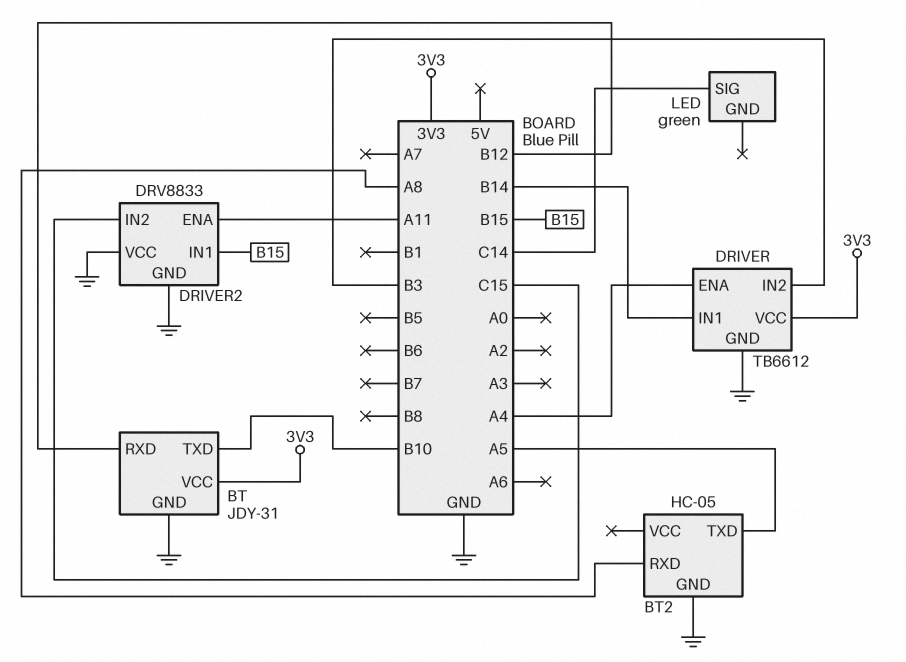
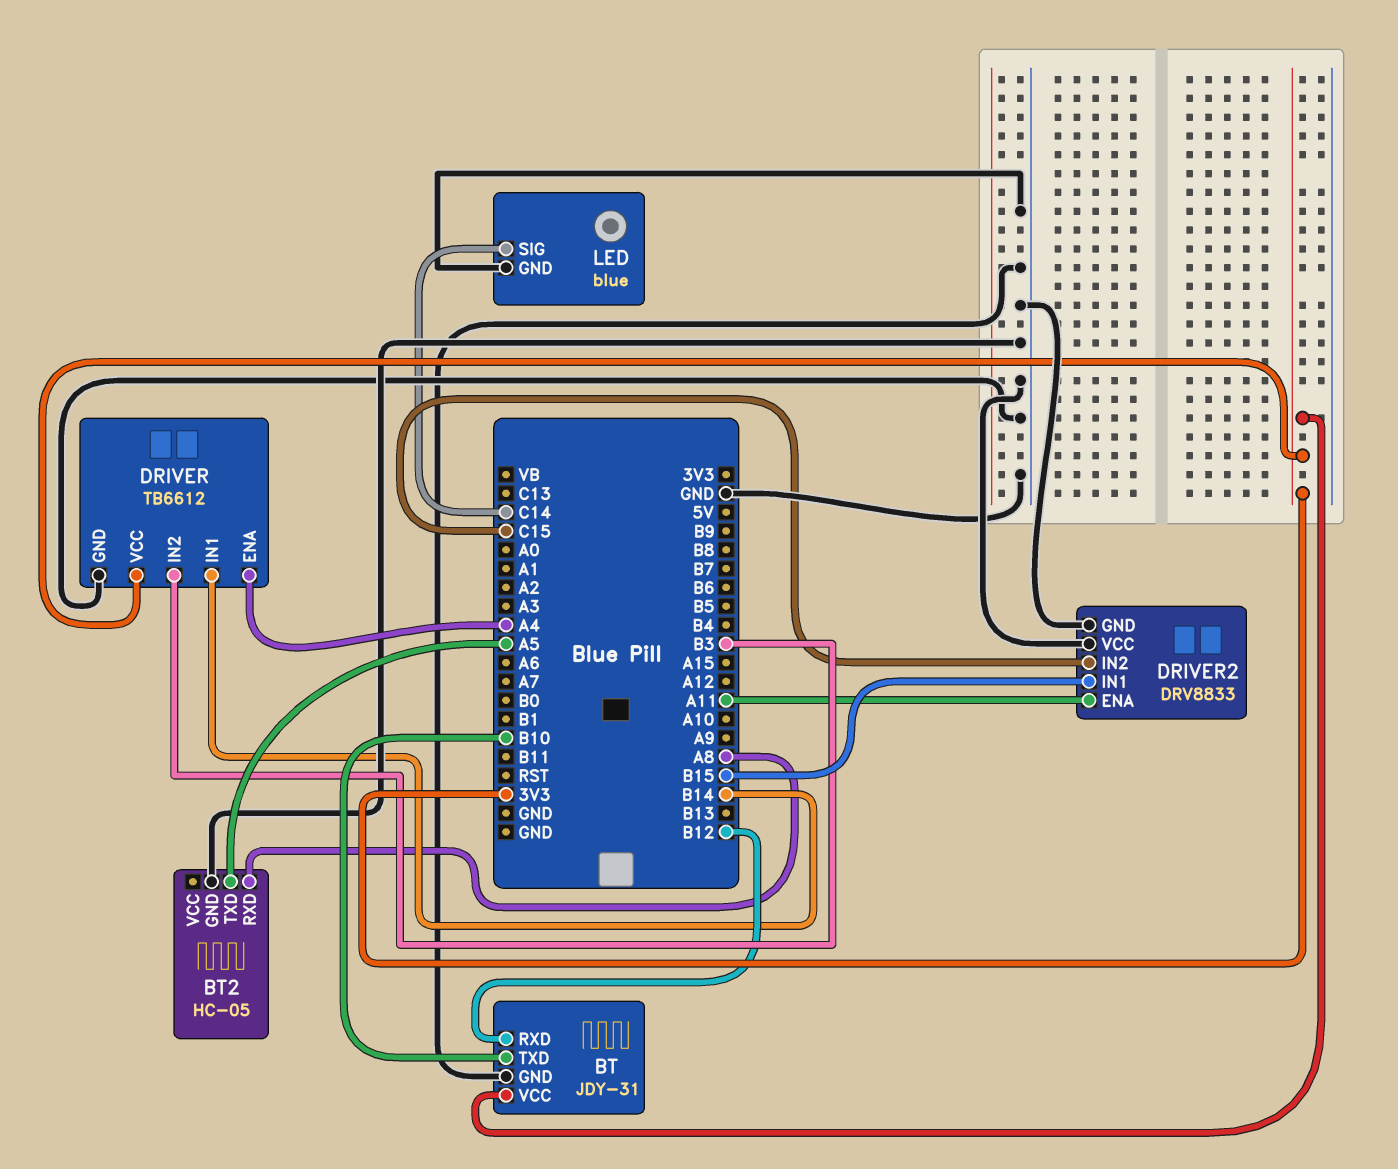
LED: green -> blue
LED pin GND: none -> GND

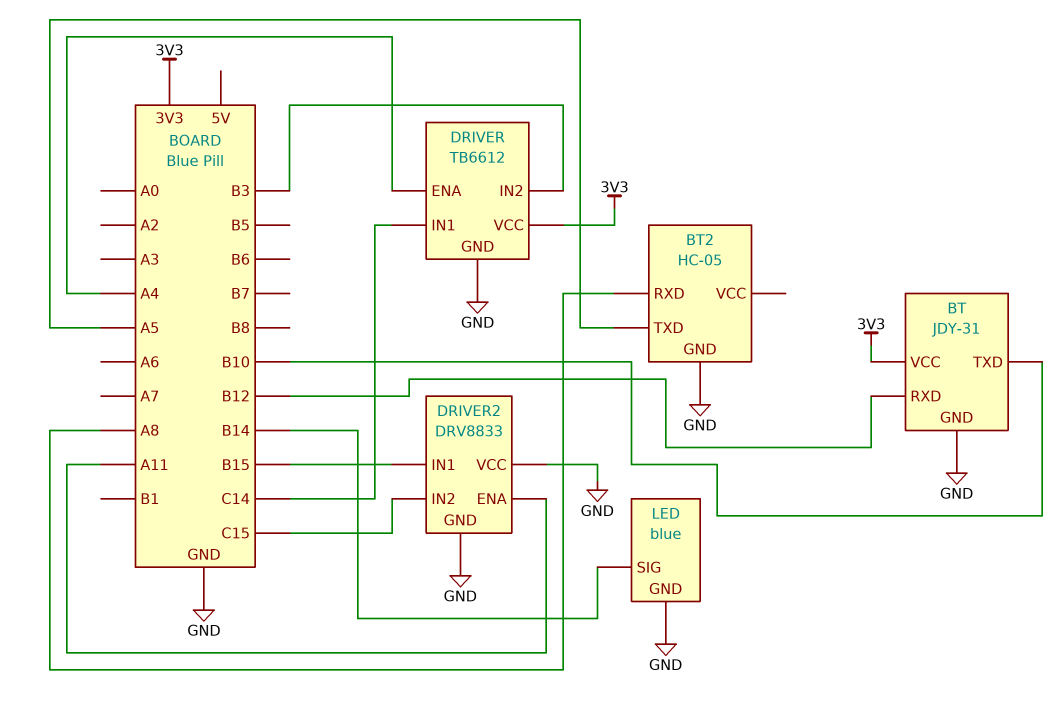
DRIVER pin IN1: B14 -> C14
LED pin SIG: C14 -> B14

